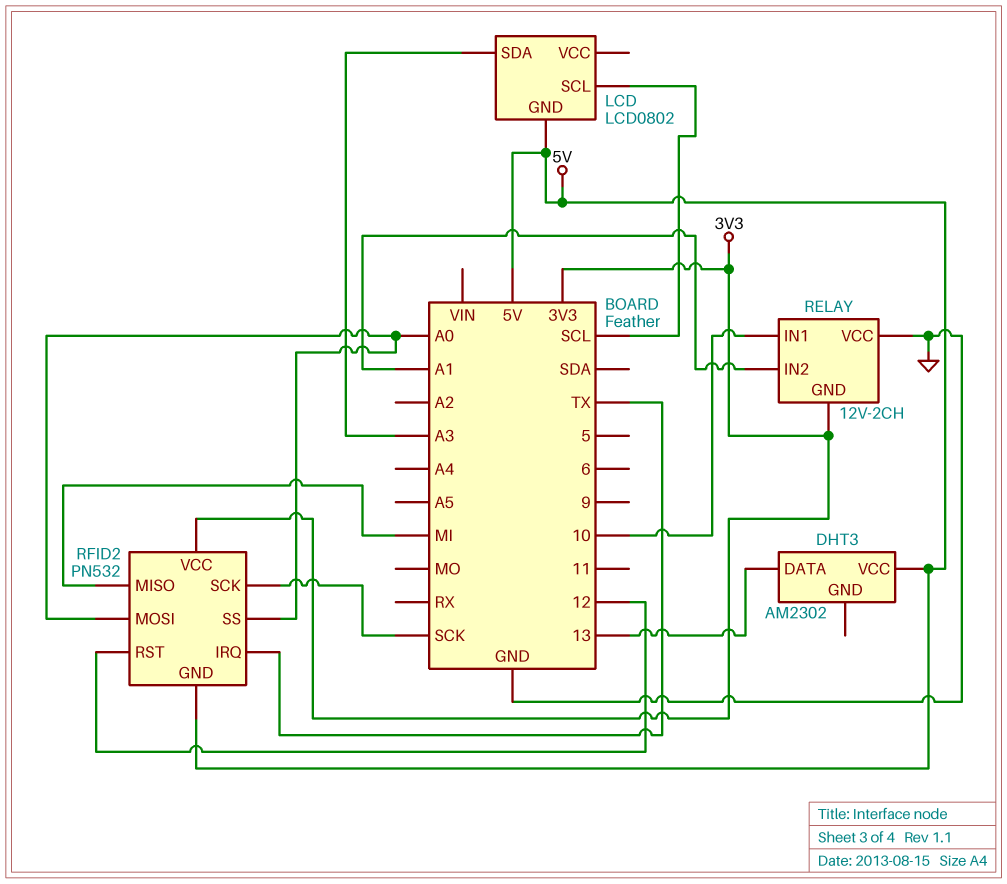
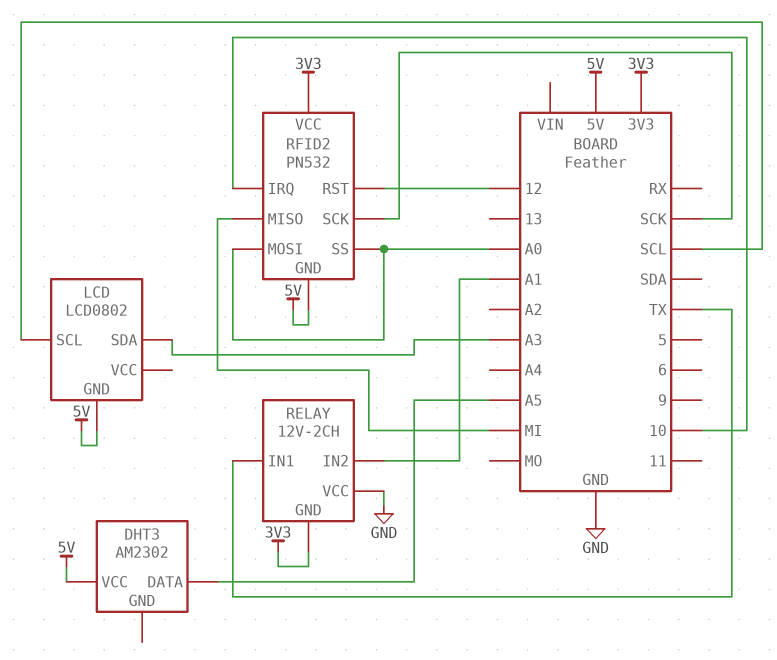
DHT3 pin DATA: 13 -> A5
RELAY pin IN1: 10 -> TX
RFID2 pin IRQ: TX -> 10

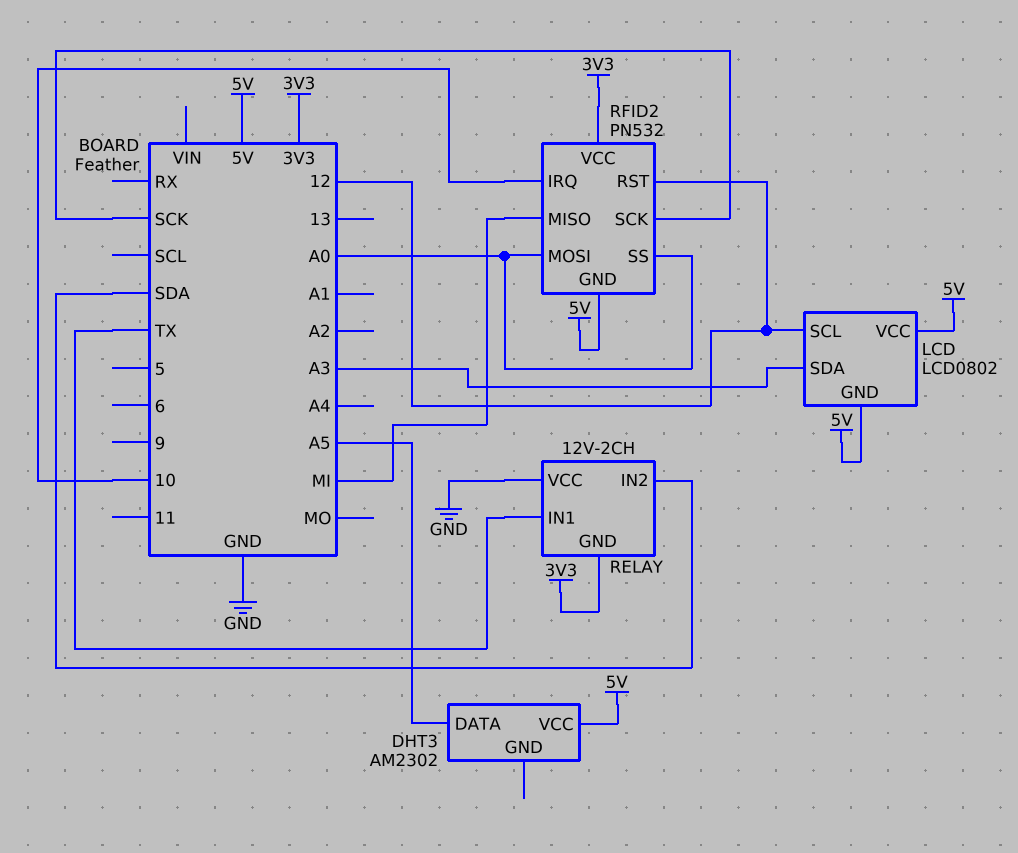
LCD pin SCL: SCL -> 12
LCD pin VCC: none -> 5V
RELAY pin IN2: A1 -> SDA

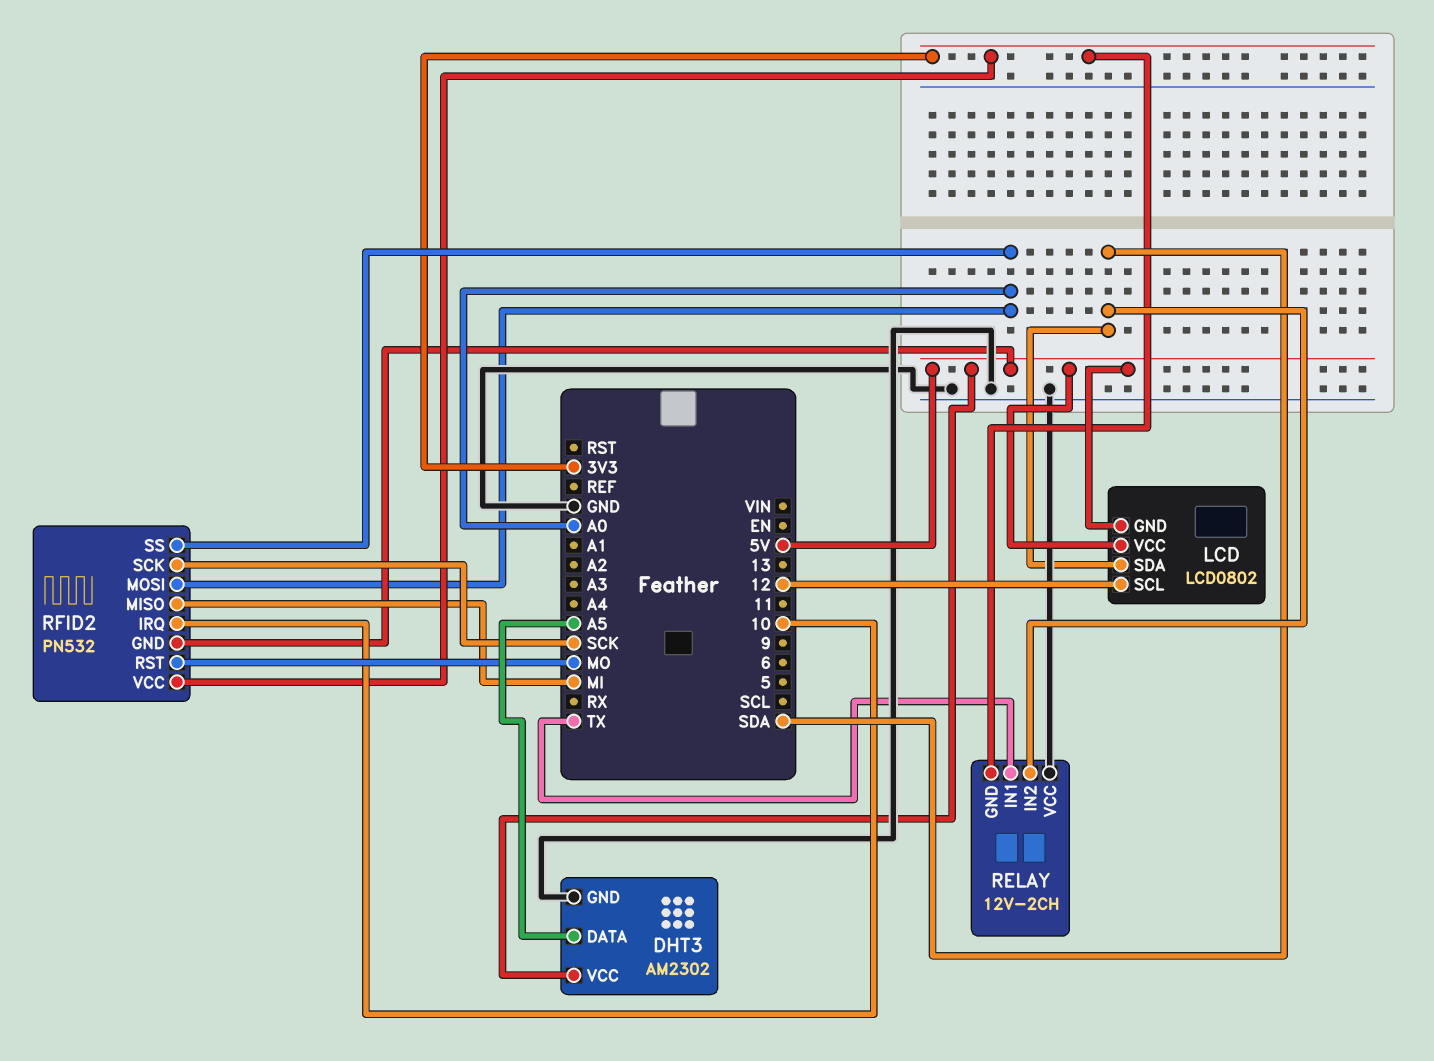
DHT3 pin GND: none -> GND
LCD pin SDA: A3 -> SDA
RFID2 pin RST: 12 -> MO

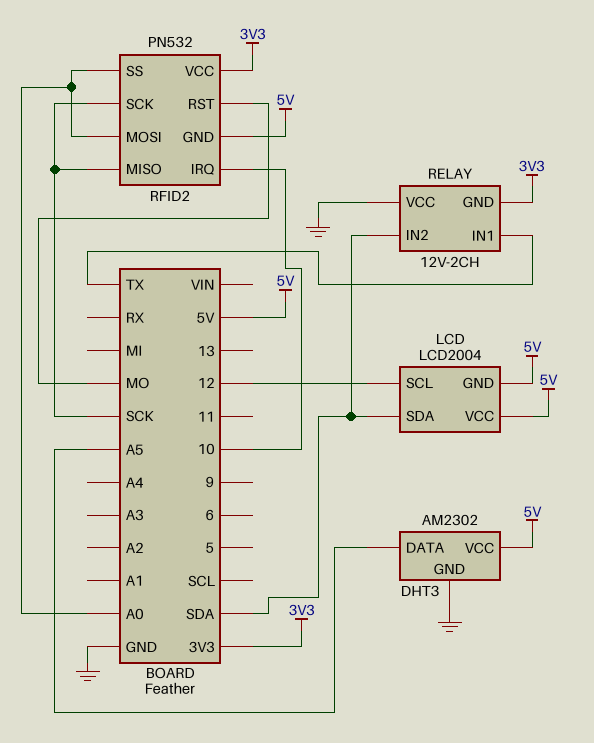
LCD: LCD0802 -> LCD2004
RFID2 pin MISO: MI -> SCK

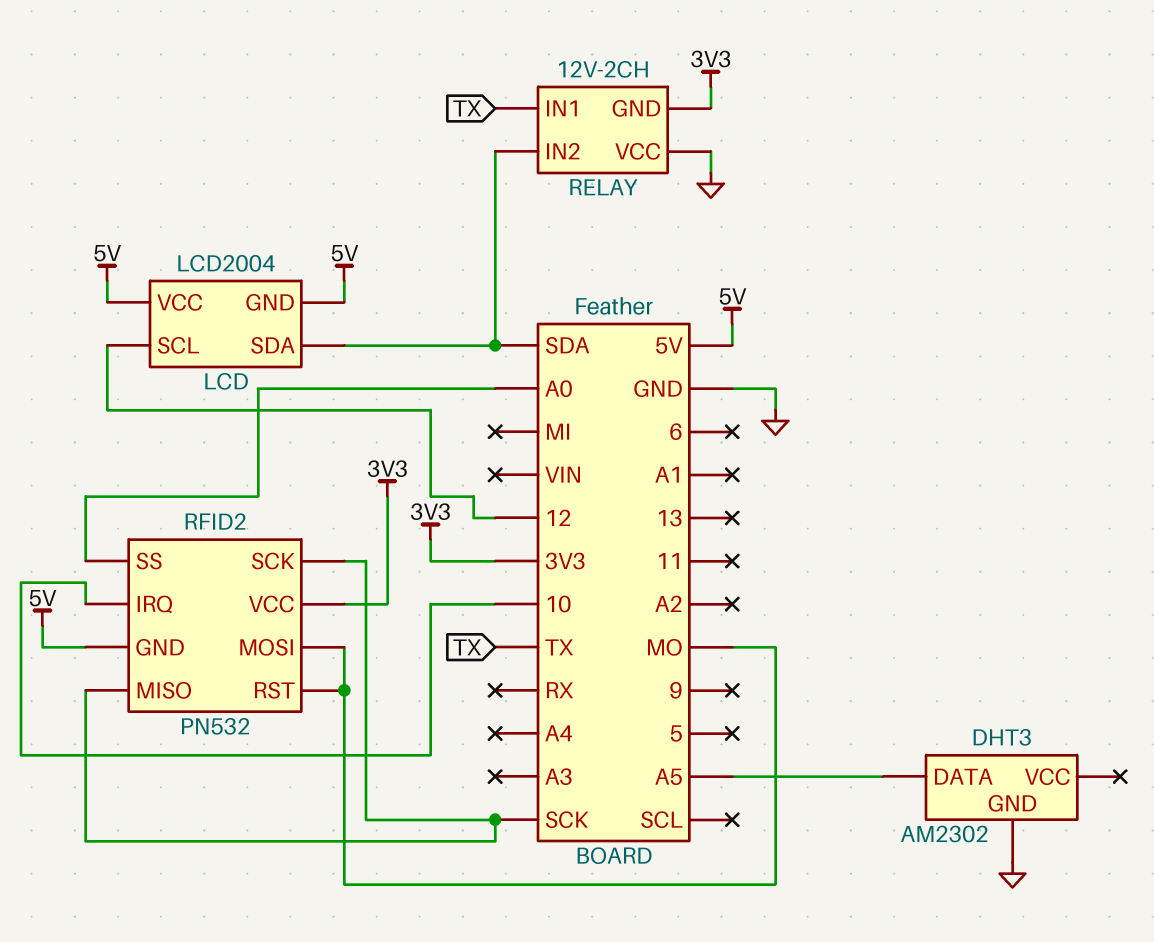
DHT3 pin VCC: 5V -> none
RFID2 pin MOSI: A0 -> MO

